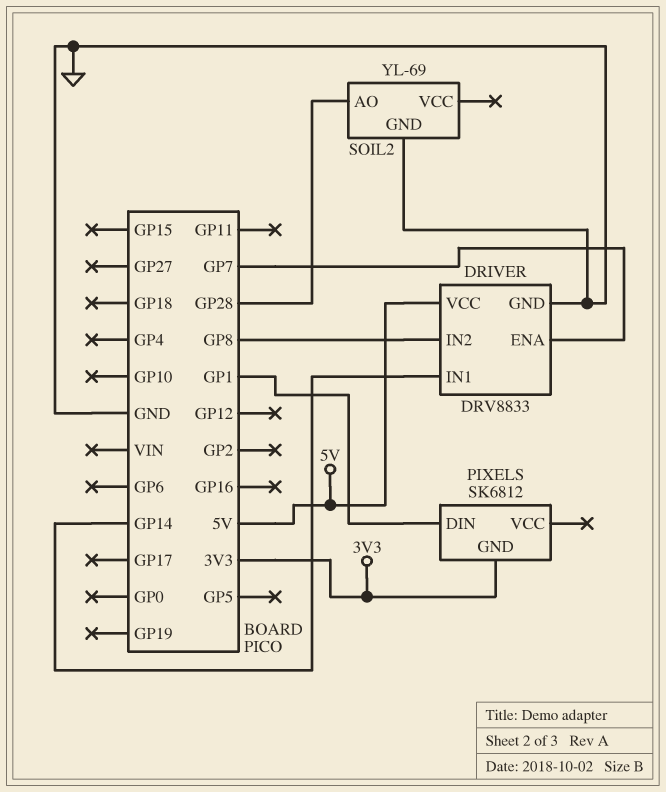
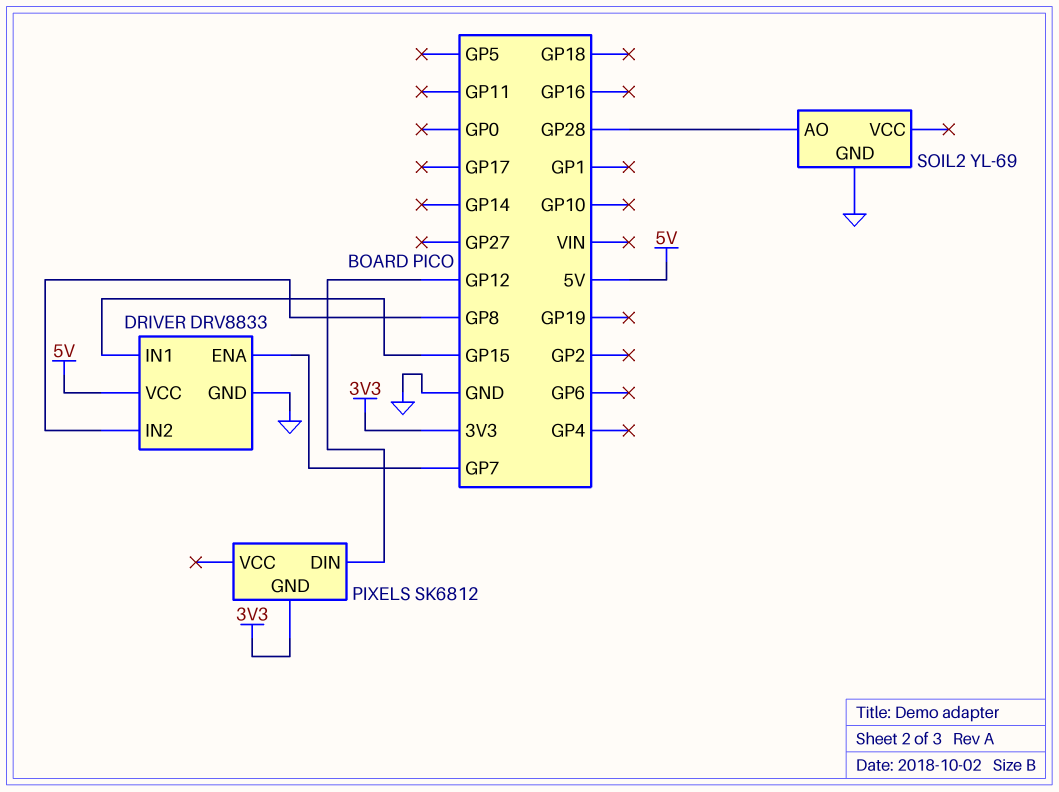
DRIVER pin IN1: GP14 -> GP15
PIXELS pin DIN: GP1 -> GP12

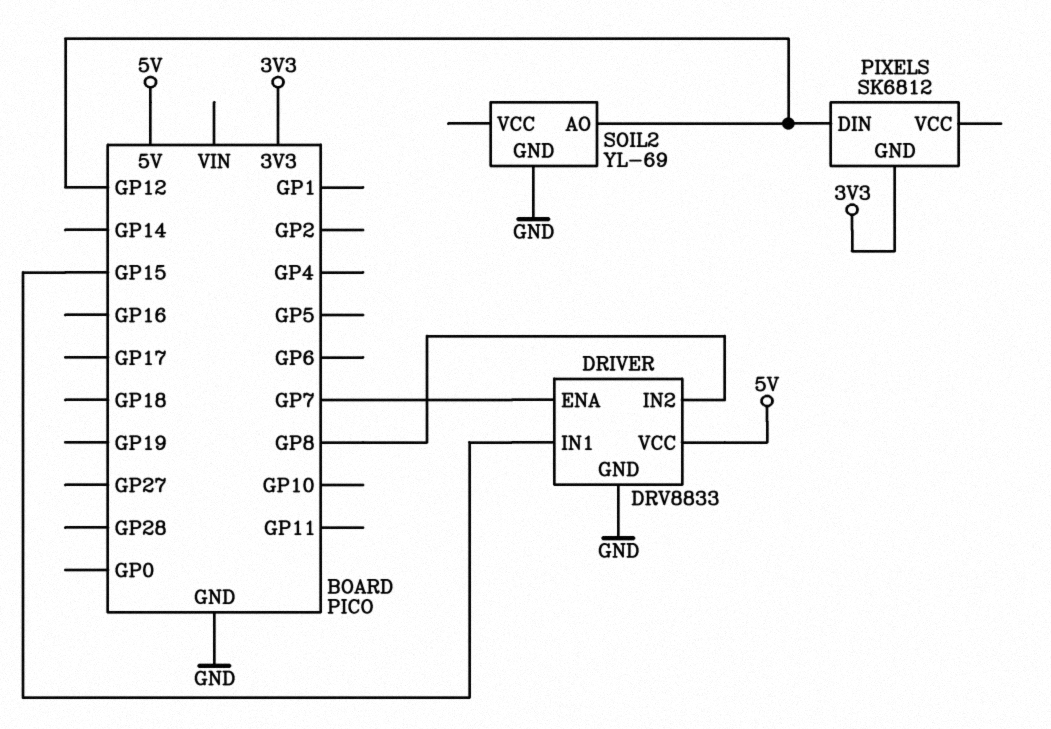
SOIL2 pin AO: GP28 -> GP12

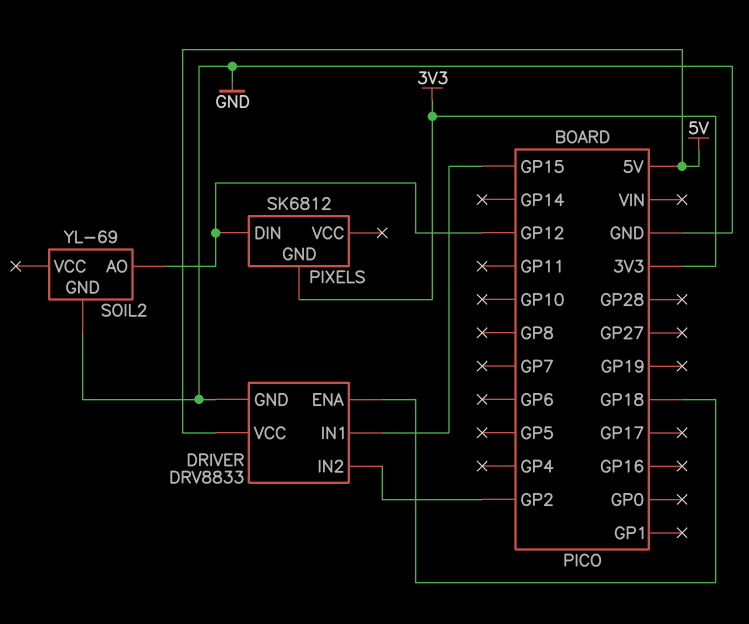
DRIVER pin ENA: GP7 -> GP18
DRIVER pin IN2: GP8 -> GP2

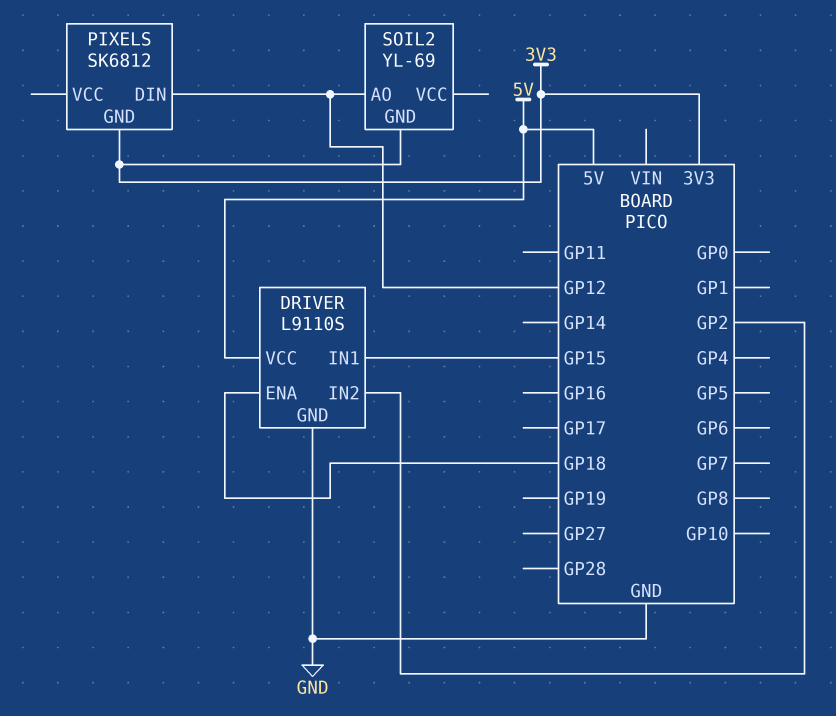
DRIVER: DRV8833 -> L9110S
SOIL2 pin GND: GND -> 3V3

